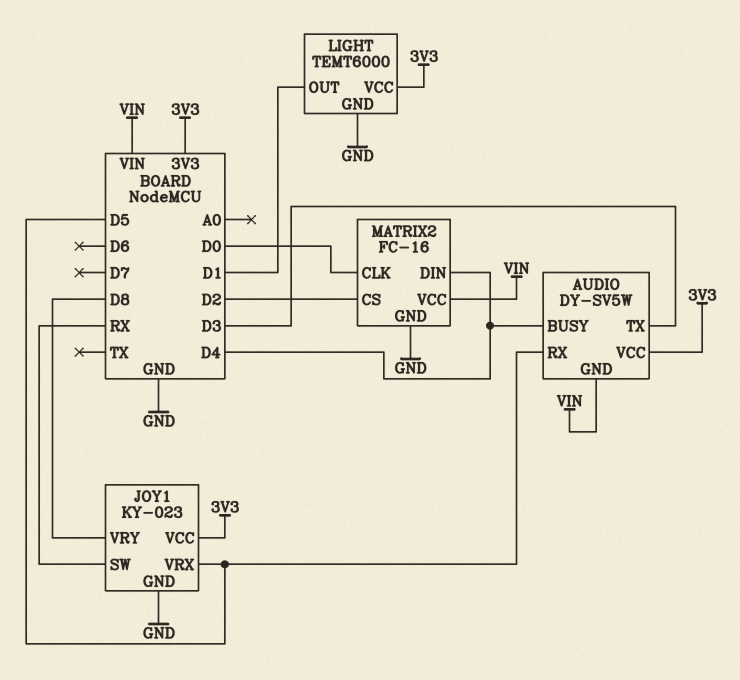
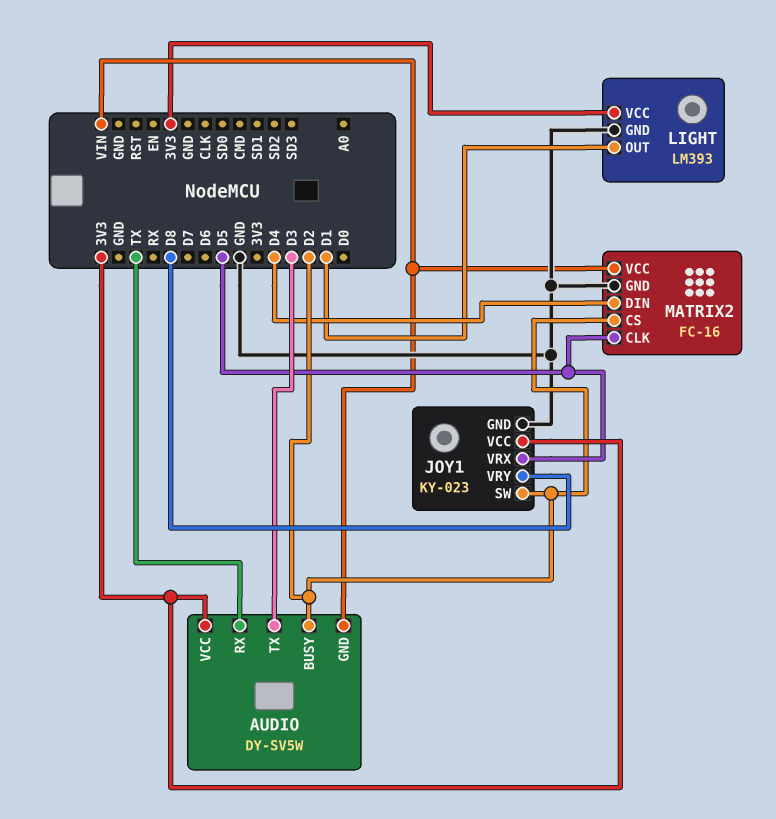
AUDIO pin BUSY: D4 -> D2
AUDIO pin RX: D5 -> TX
JOY1 pin SW: RX -> D2
LIGHT: TEMT6000 -> LM393
MATRIX2 pin CLK: D0 -> D5

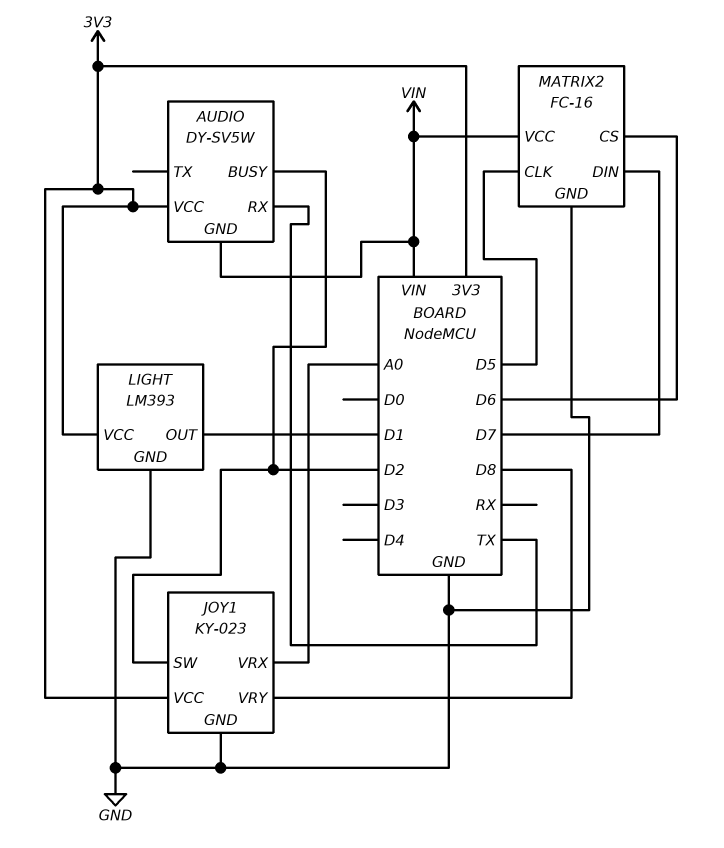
AUDIO pin TX: D3 -> none
JOY1 pin VRX: D5 -> A0
MATRIX2 pin CS: D2 -> D6
MATRIX2 pin DIN: D4 -> D7

